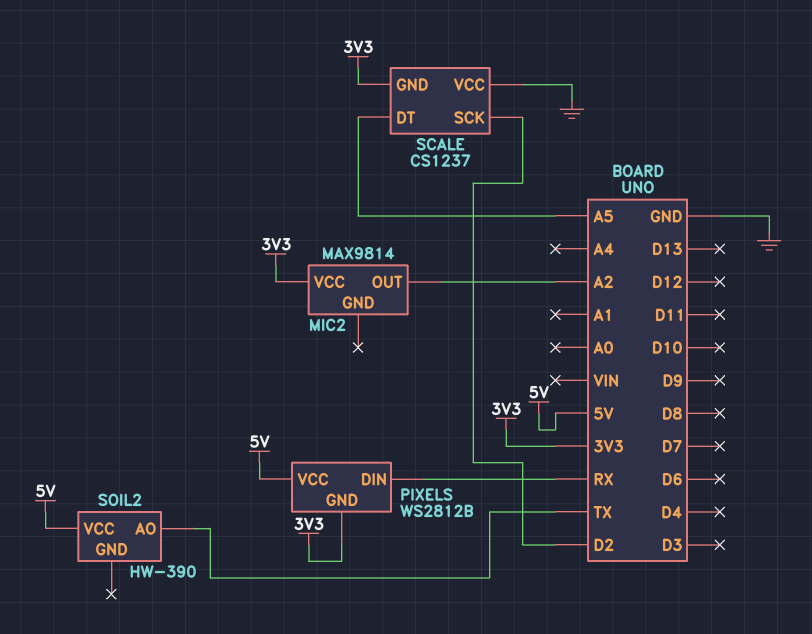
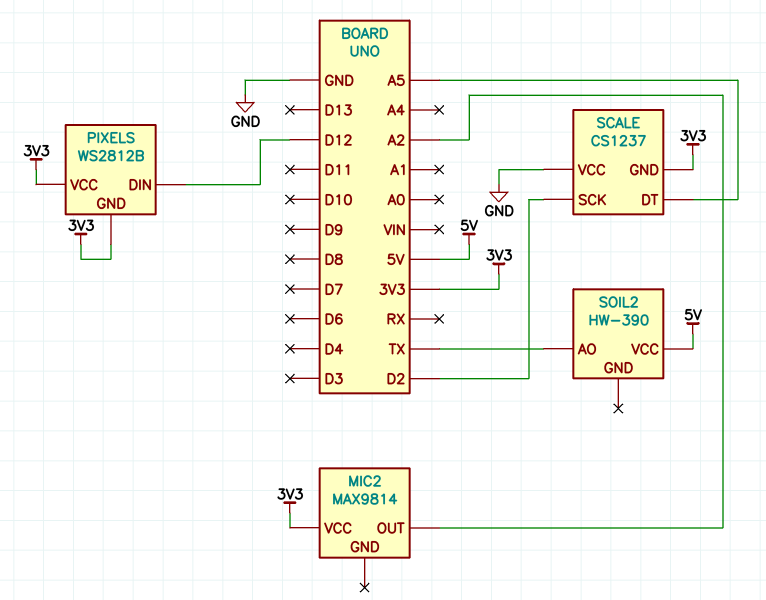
PIXELS pin DIN: RX -> D12
PIXELS pin VCC: 5V -> 3V3

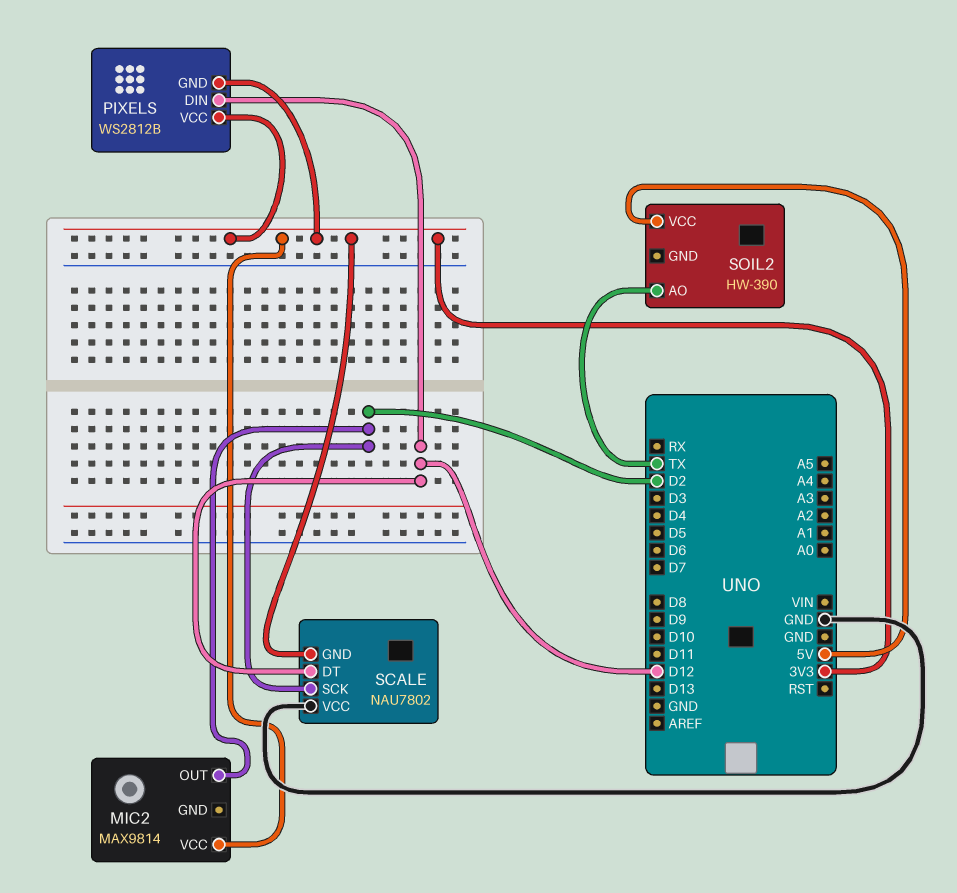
MIC2 pin OUT: A2 -> D2
SCALE: CS1237 -> NAU7802
SCALE pin DT: A5 -> D12

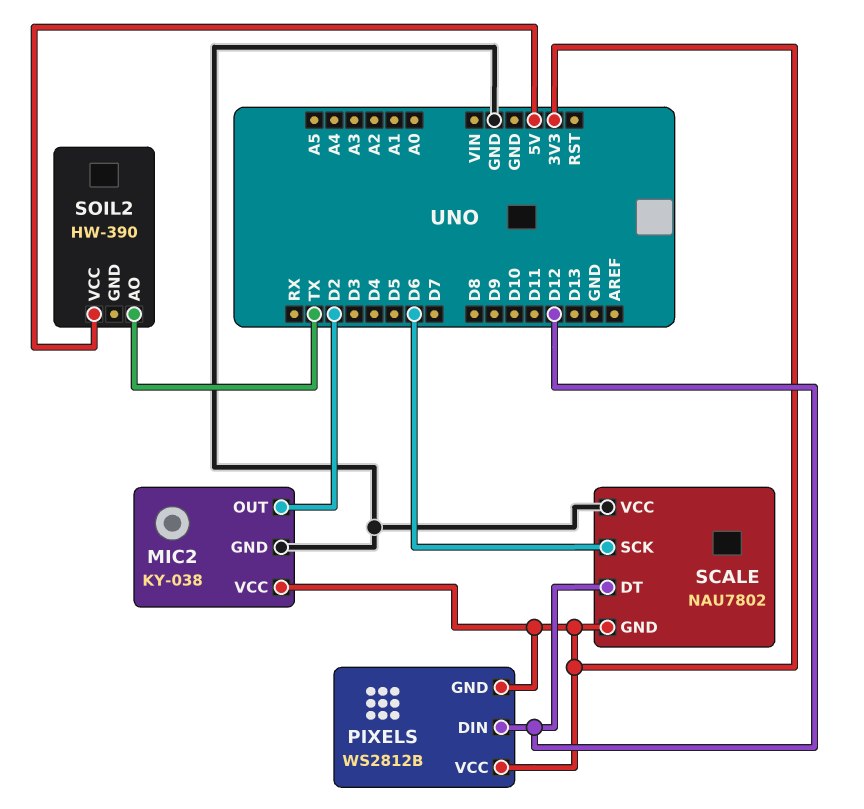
MIC2: MAX9814 -> KY-038
MIC2 pin GND: none -> GND
SCALE pin SCK: D2 -> D6

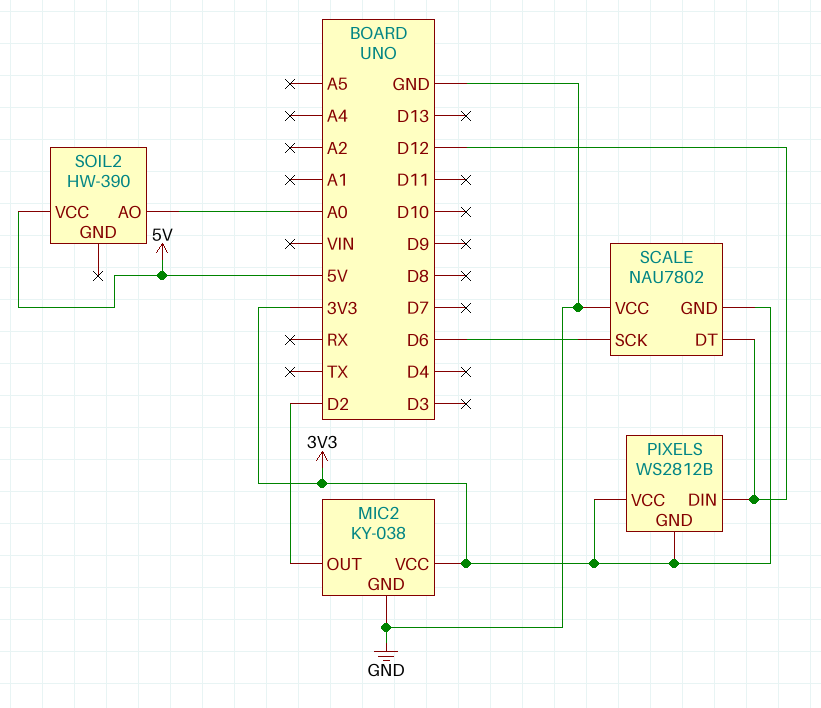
SOIL2 pin AO: TX -> A0

